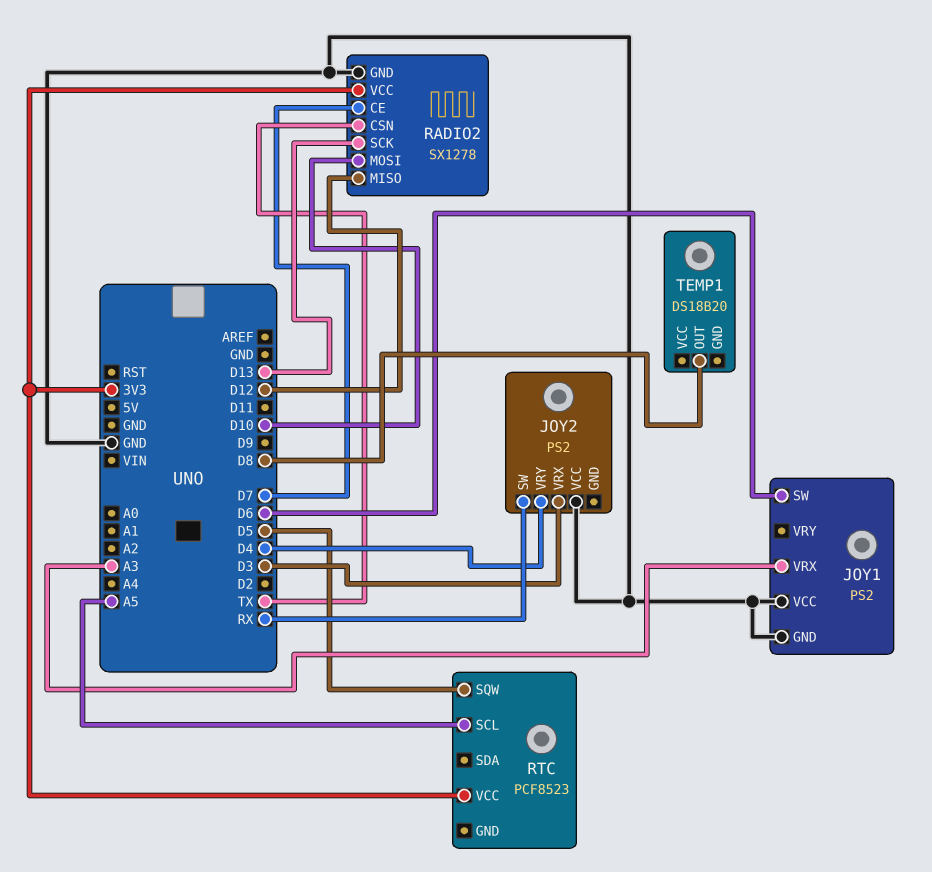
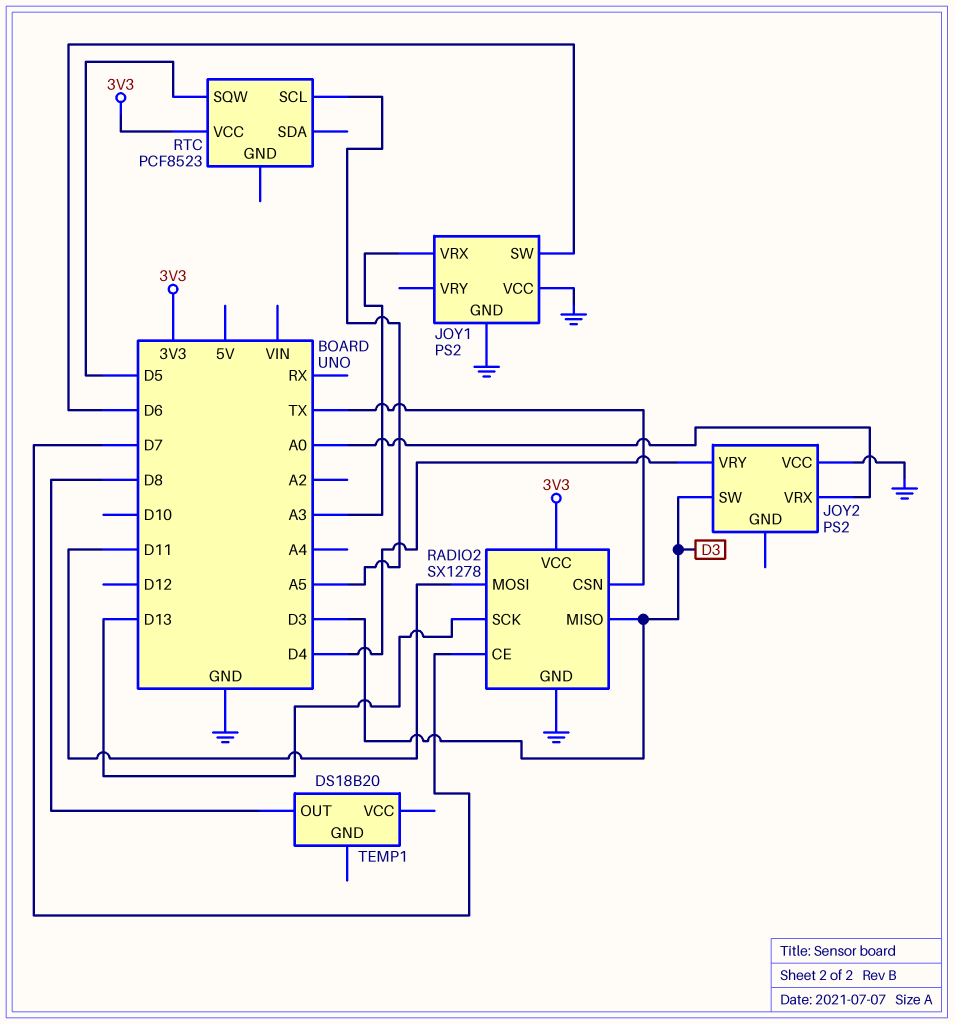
JOY2 pin SW: RX -> D3
JOY2 pin VRX: D3 -> A0
RADIO2 pin MISO: D12 -> D3
RADIO2 pin MOSI: D10 -> D11

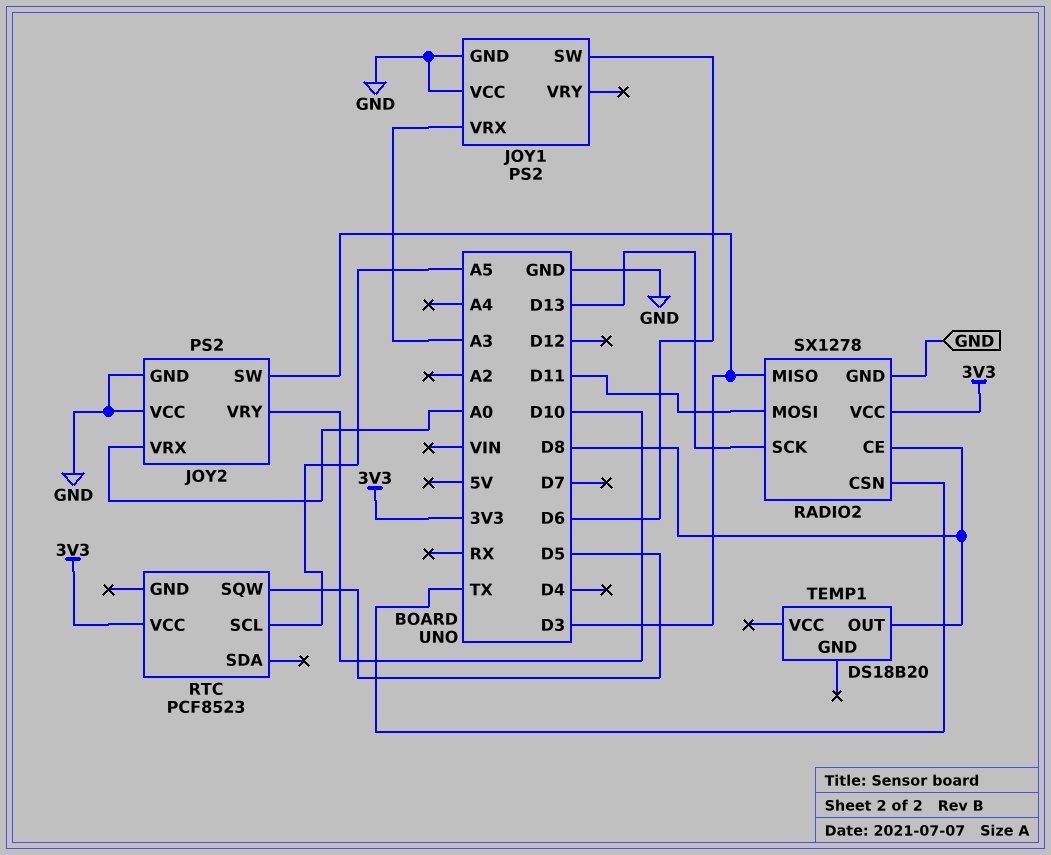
JOY2 pin GND: none -> GND
JOY2 pin VRY: D4 -> D10
RADIO2 pin CE: D7 -> D8

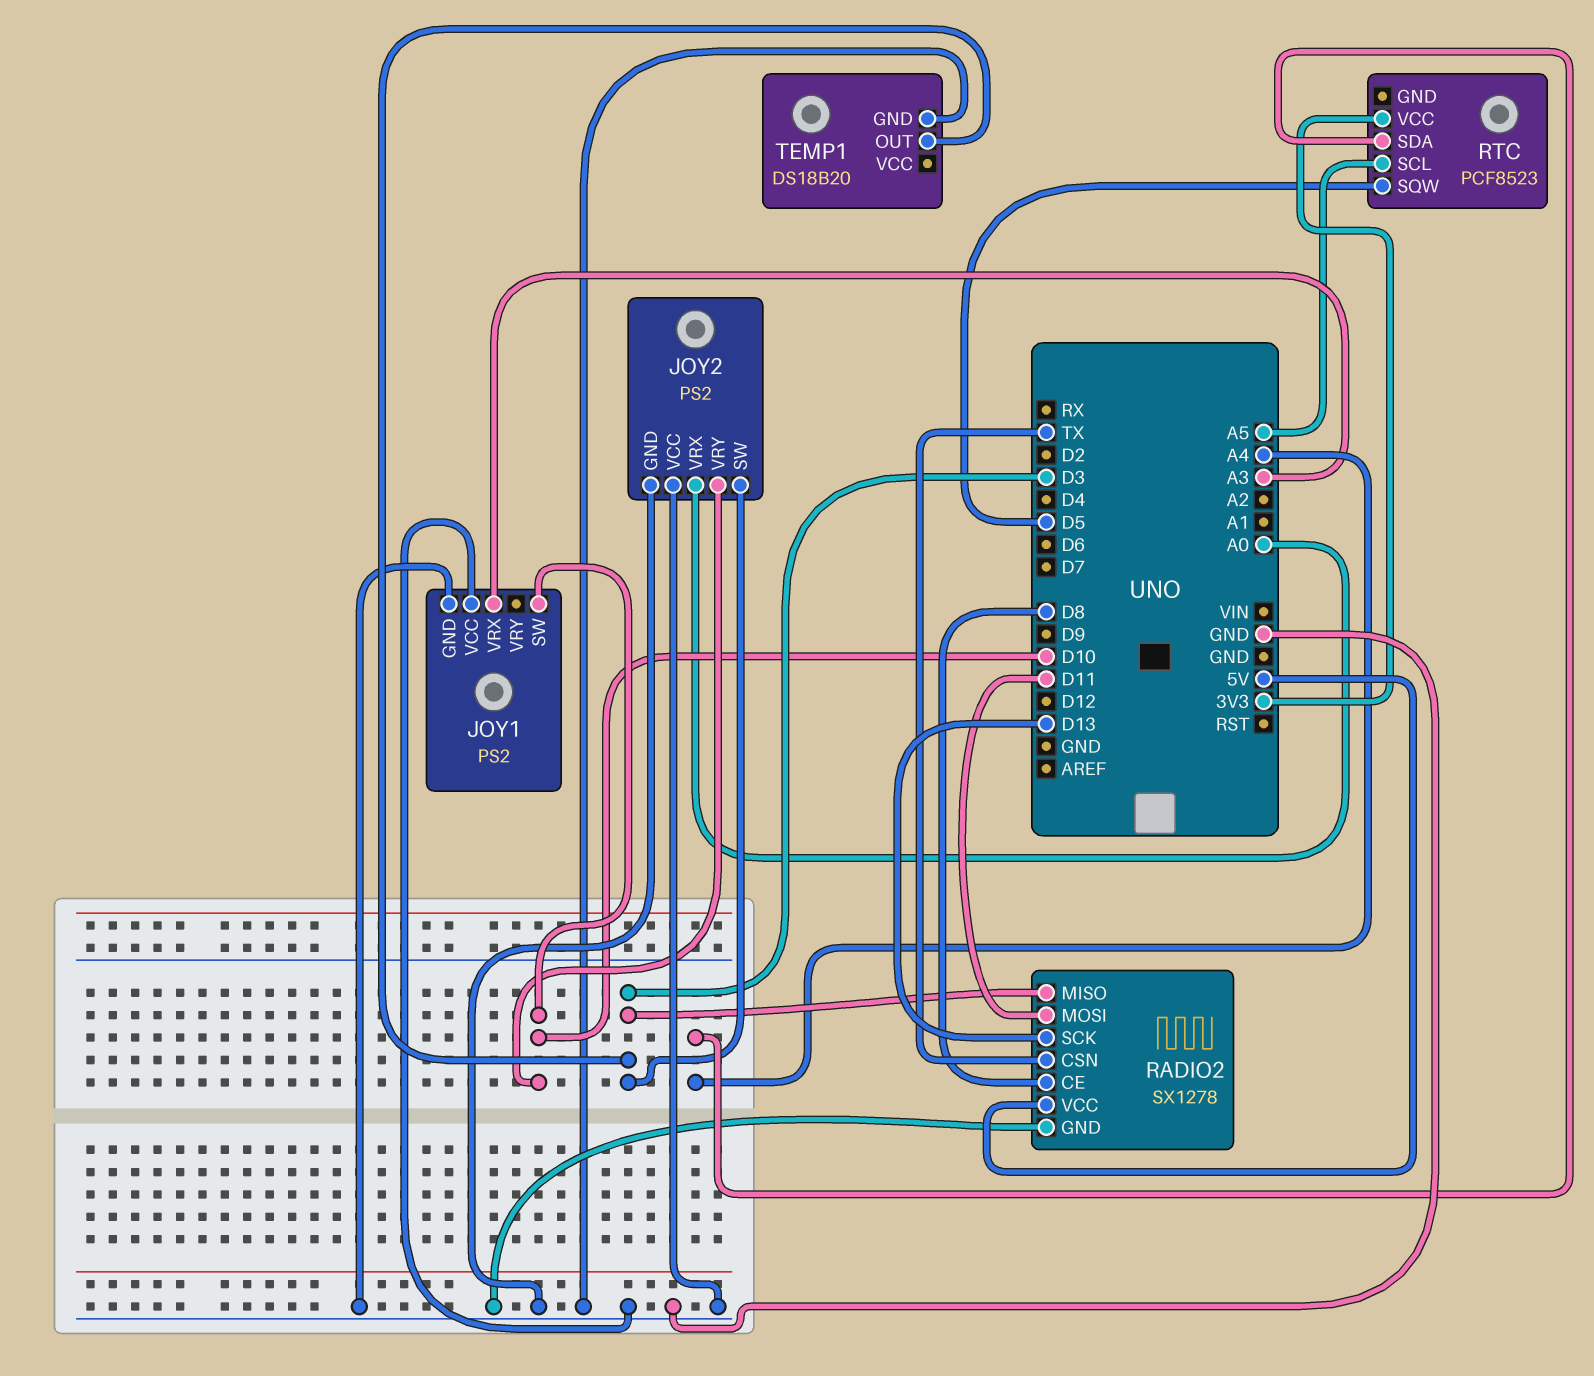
JOY1 pin SW: D6 -> D10
RADIO2 pin VCC: 3V3 -> 5V
RTC pin SDA: none -> A4
TEMP1 pin GND: none -> GND
TEMP1 pin OUT: D8 -> D3

